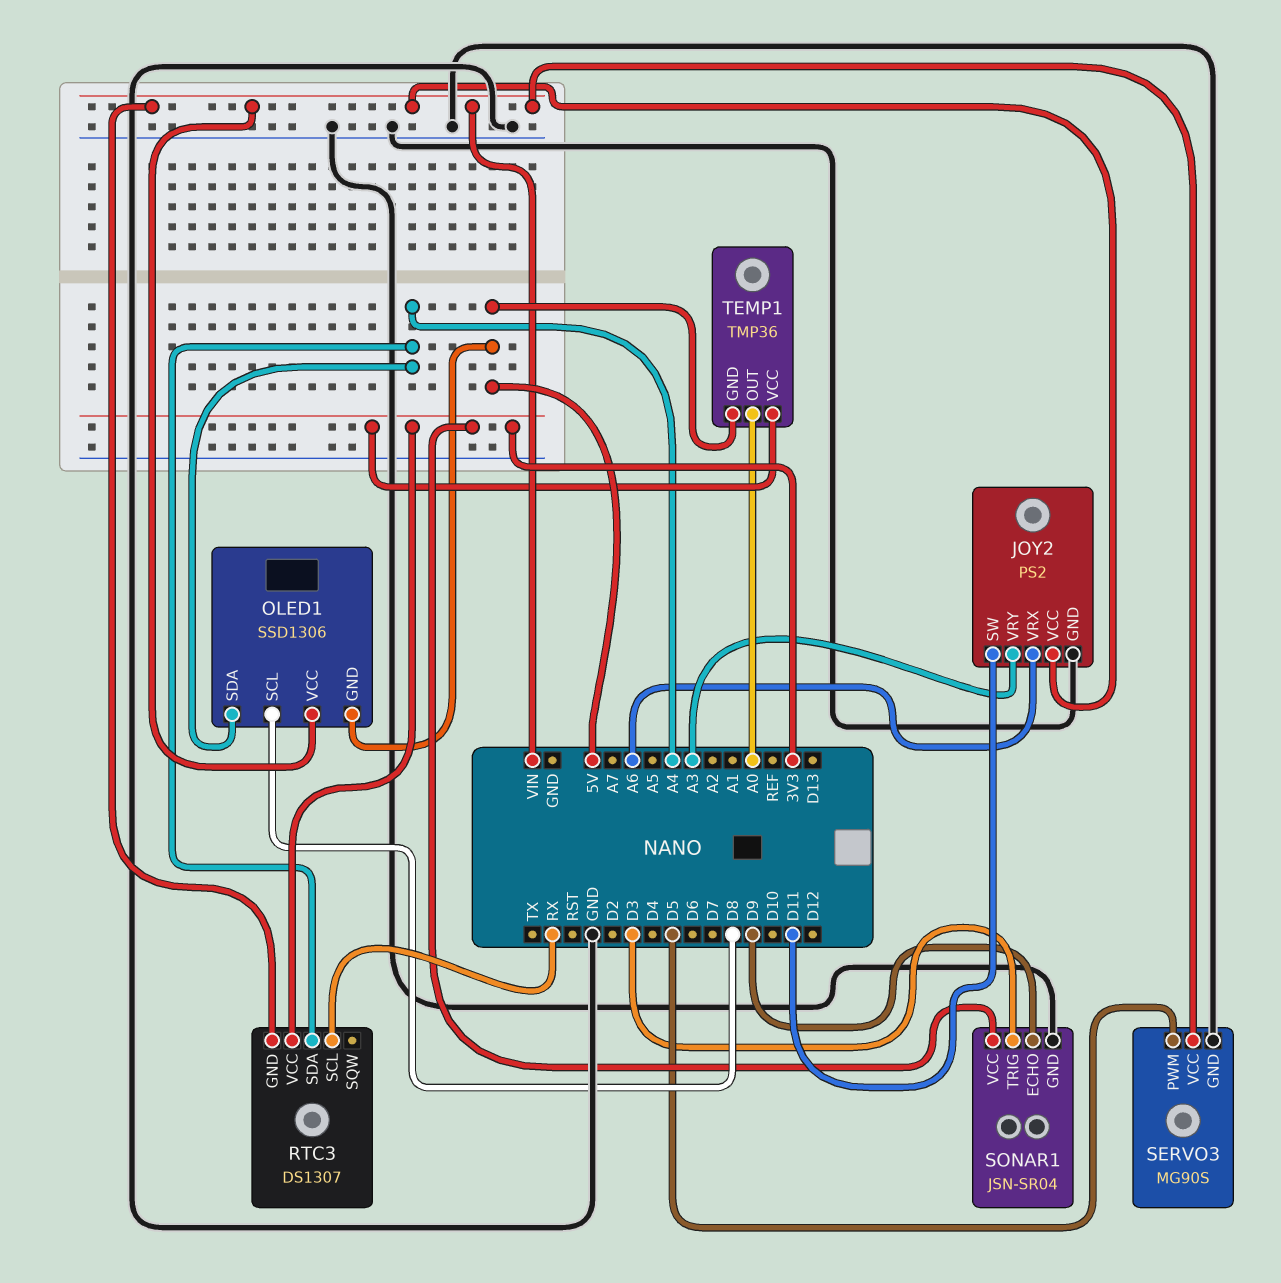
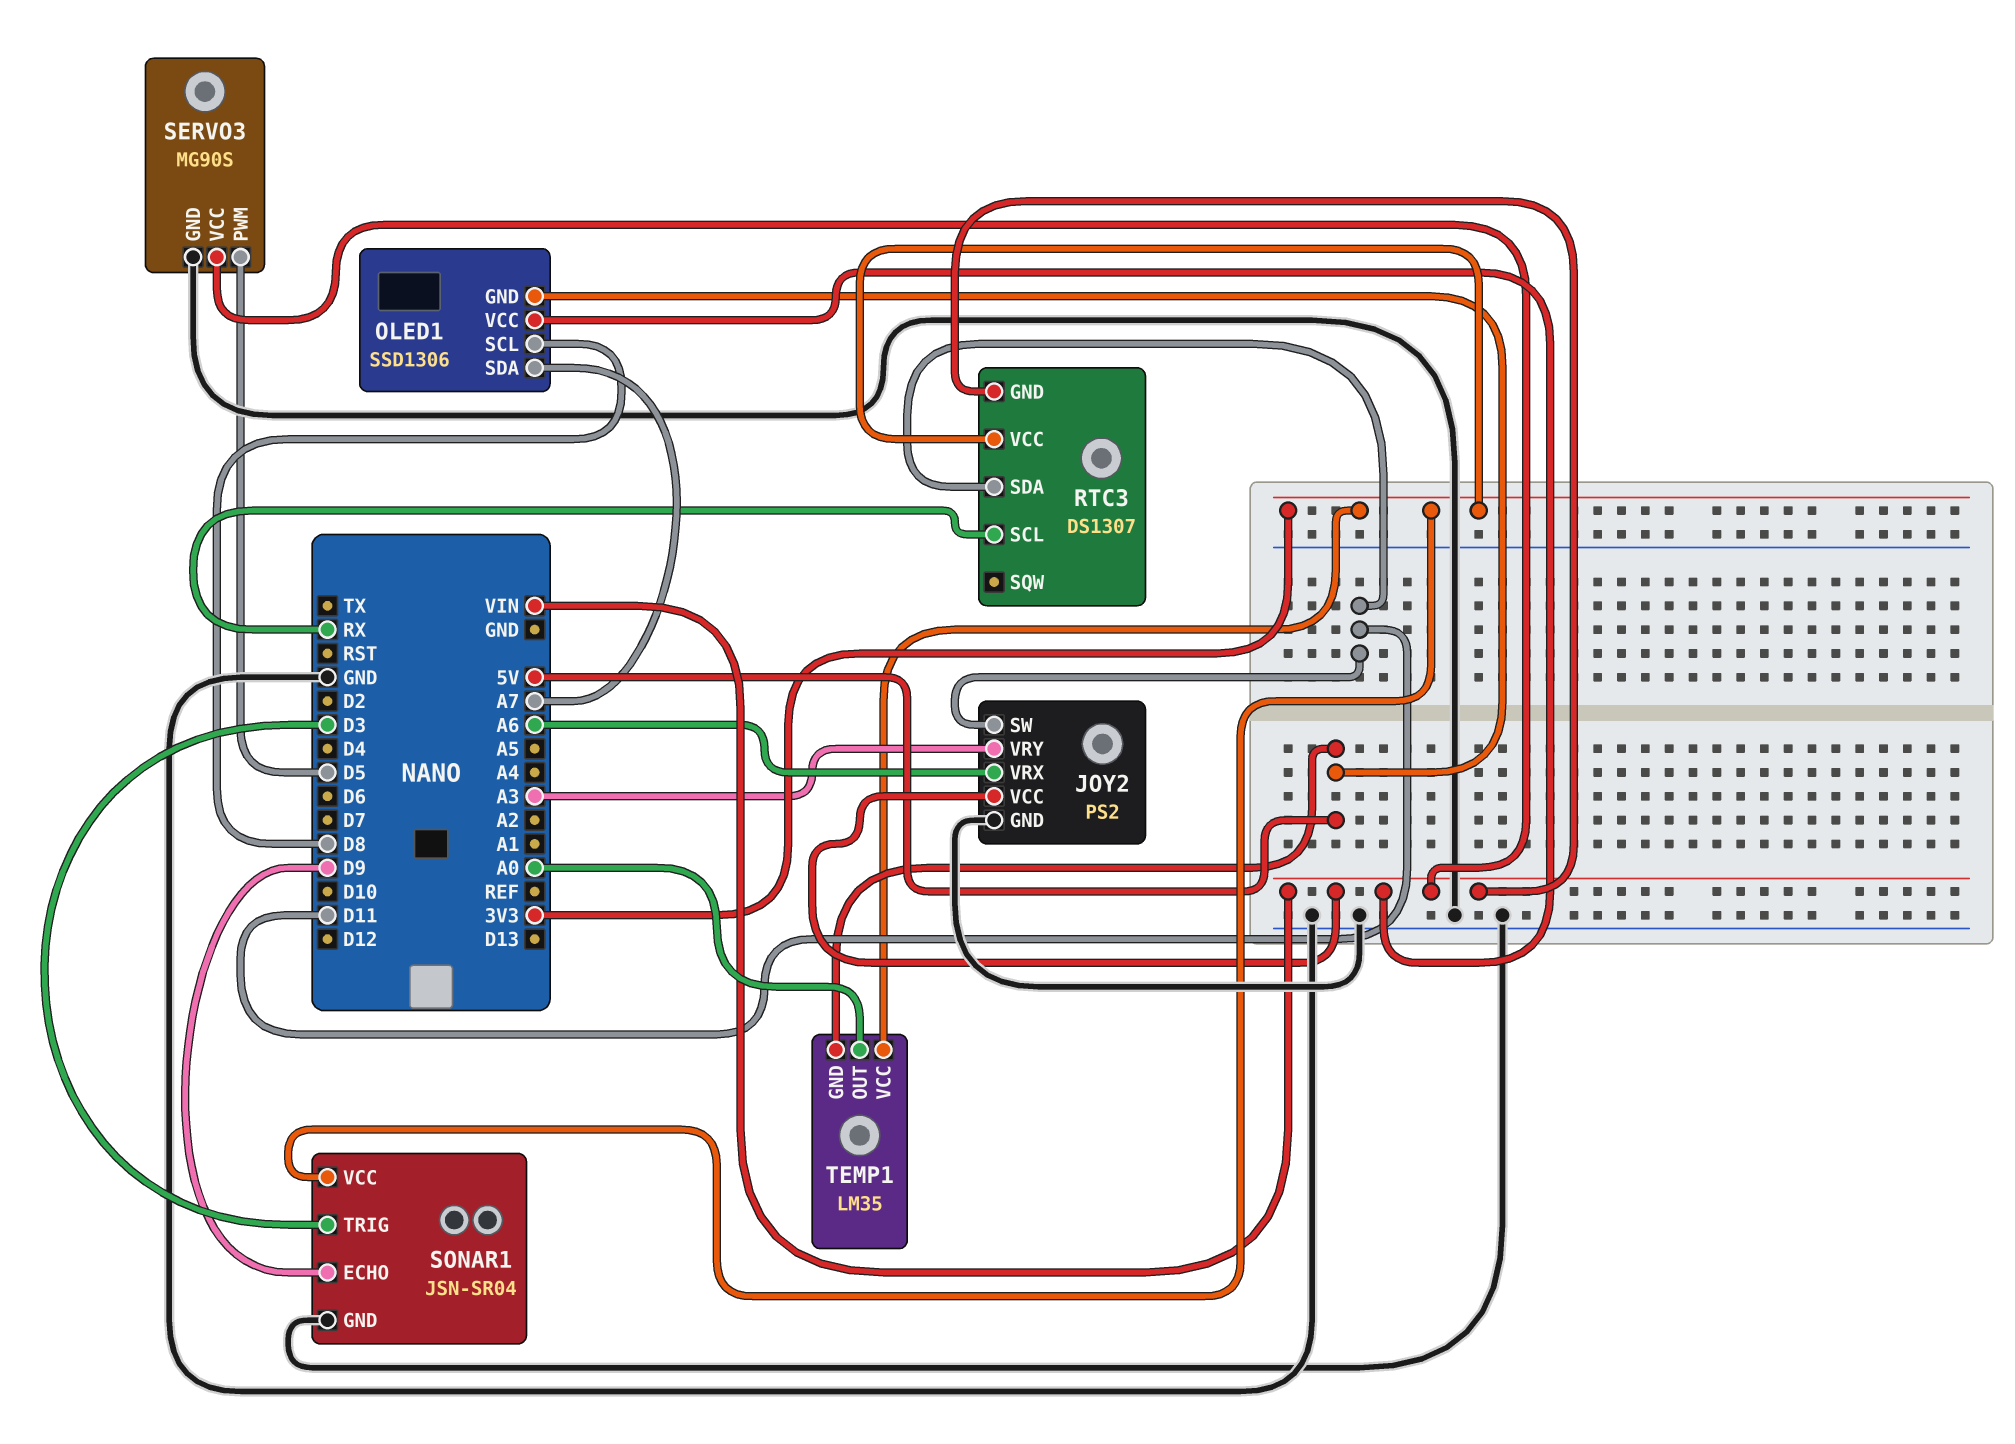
OLED1 pin SDA: A4 -> A7
RTC3 pin SDA: A4 -> D11
TEMP1: TMP36 -> LM35

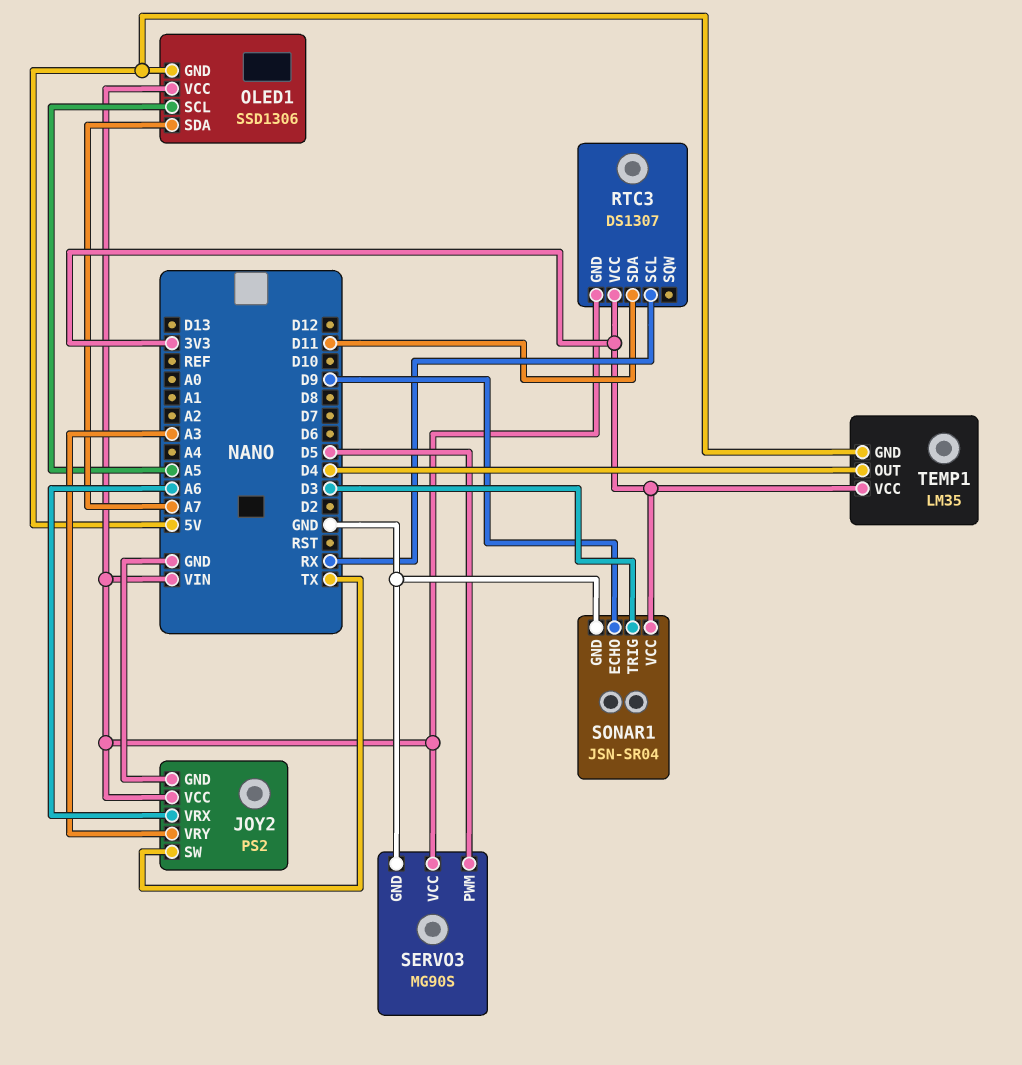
JOY2 pin SW: D11 -> TX
OLED1 pin SCL: D8 -> A5
TEMP1 pin OUT: A0 -> D4

